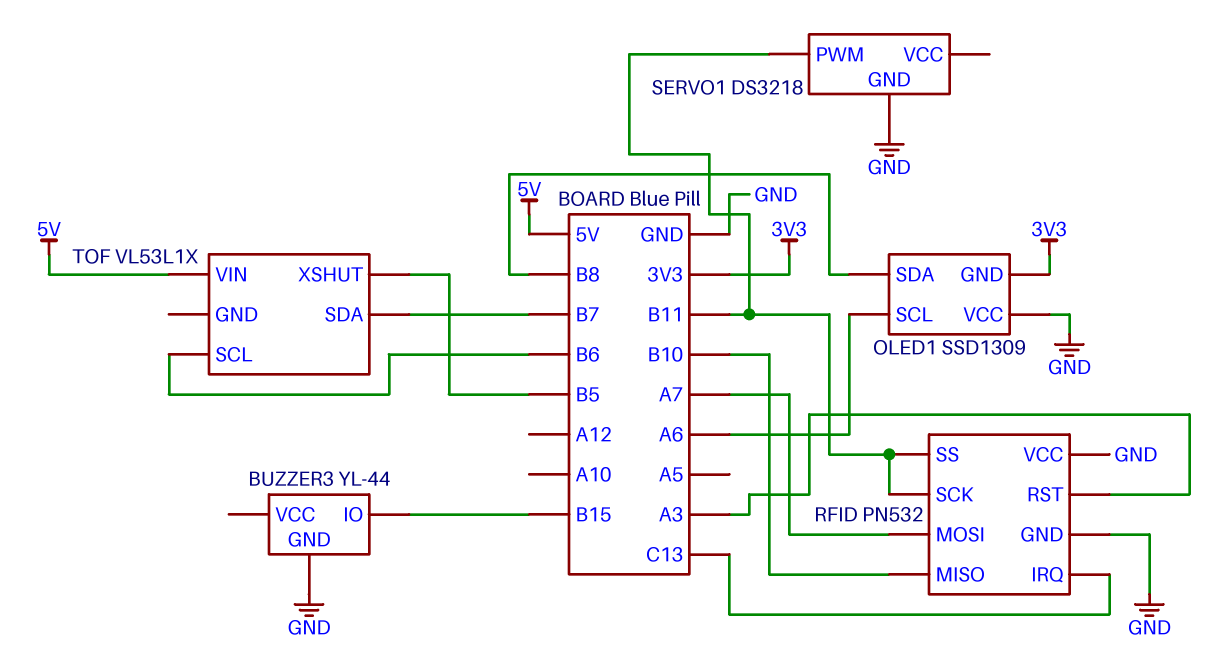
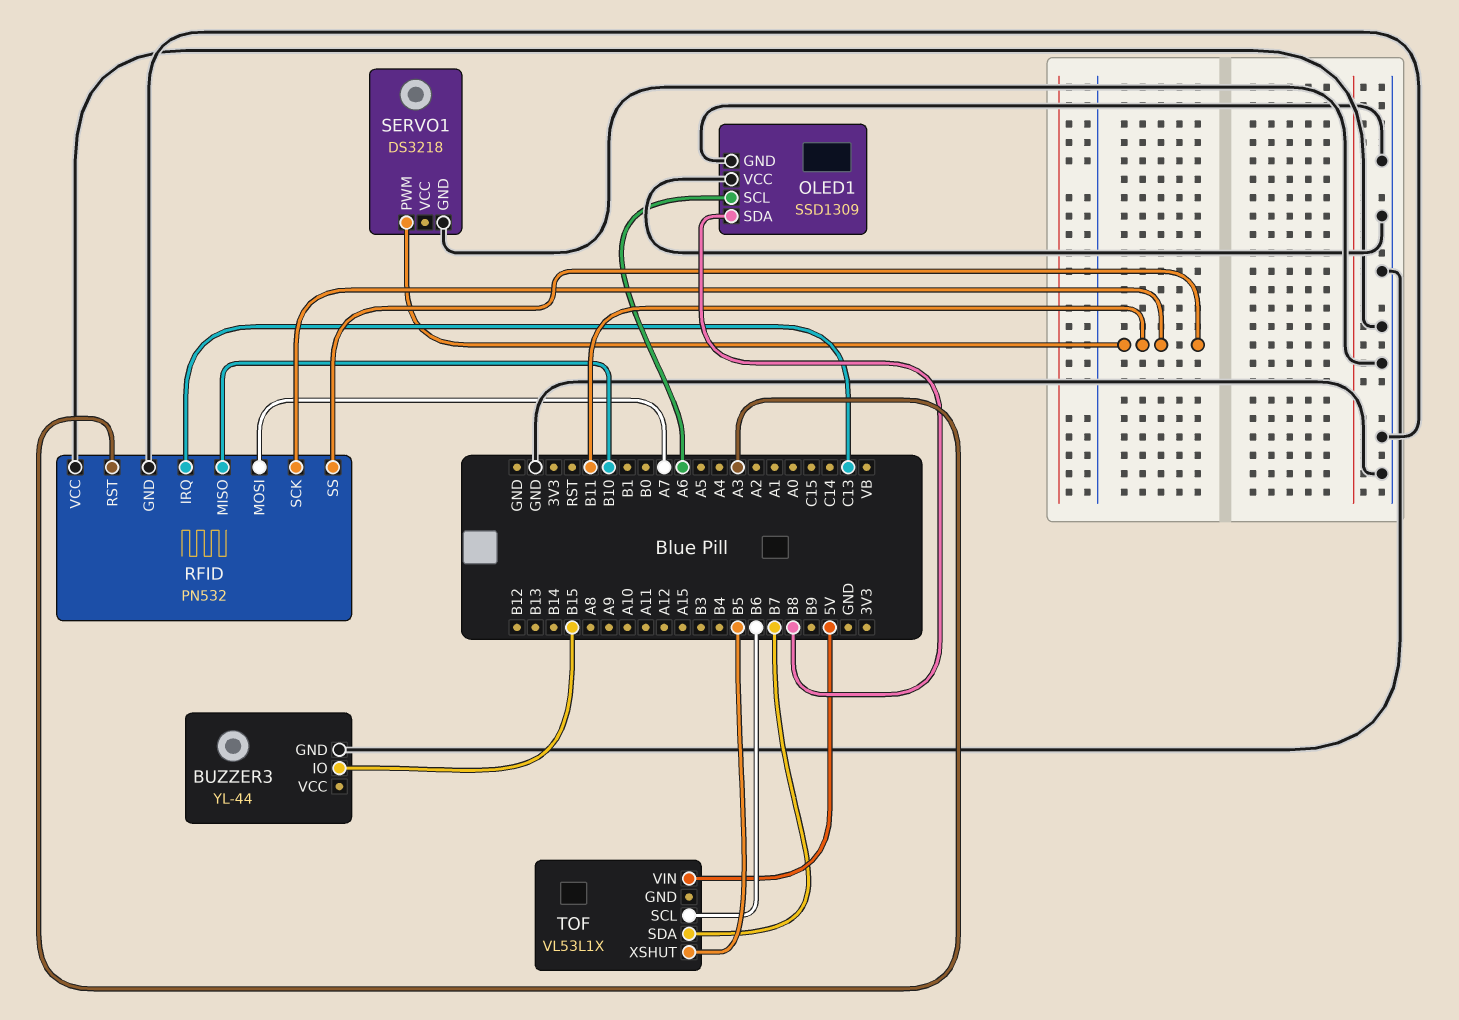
OLED1 pin GND: 3V3 -> GND

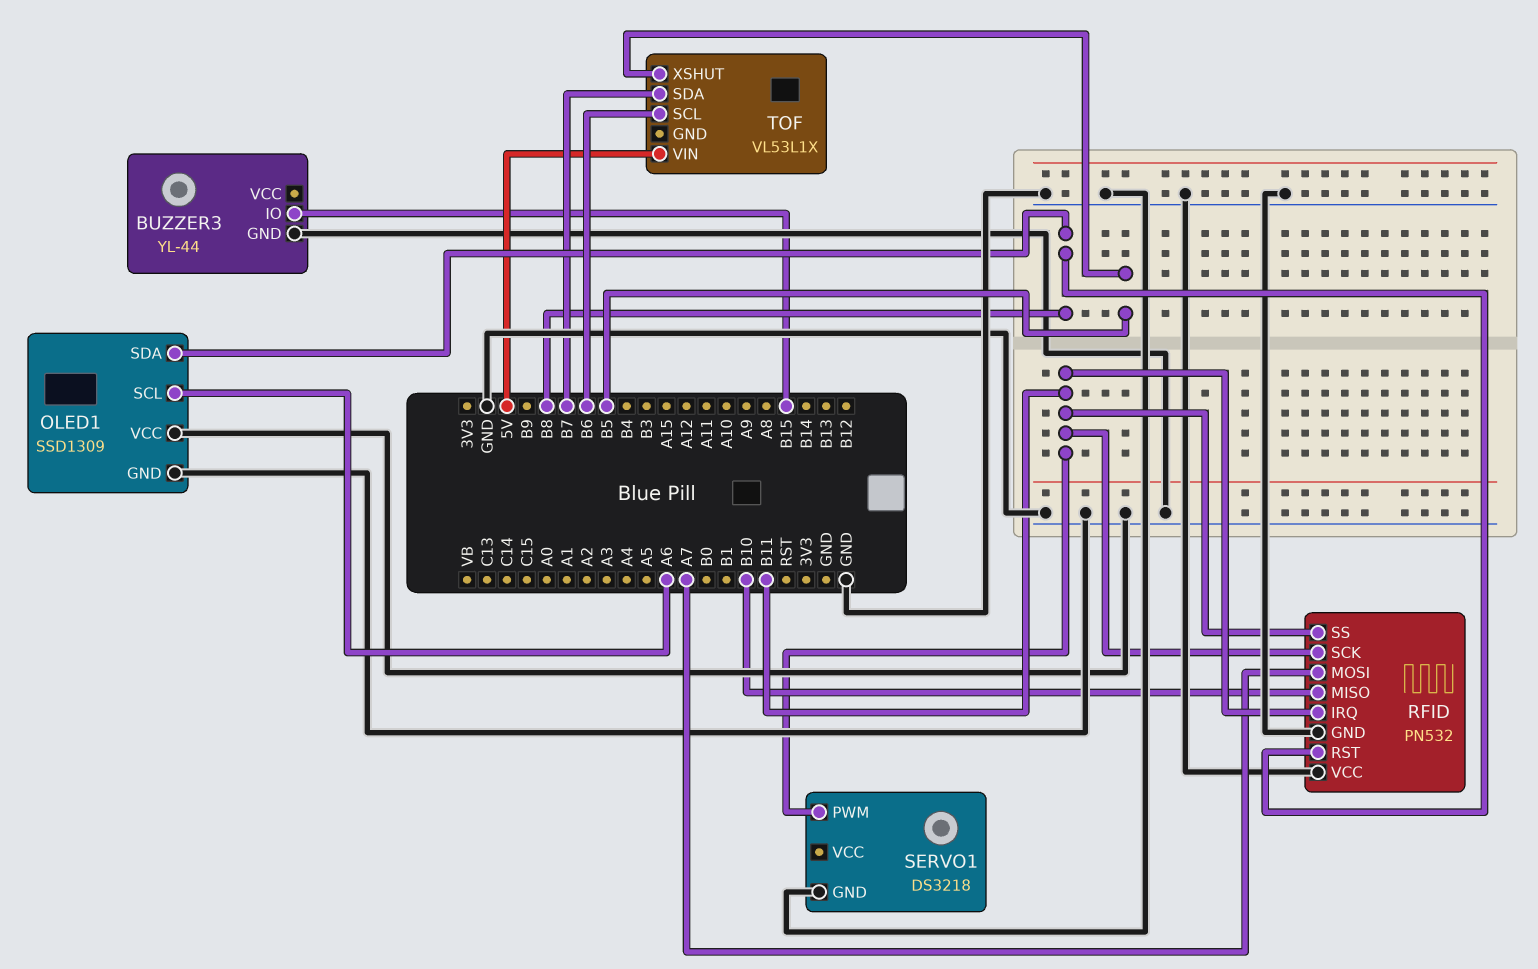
RFID pin IRQ: C13 -> B11
RFID pin RST: A3 -> B8

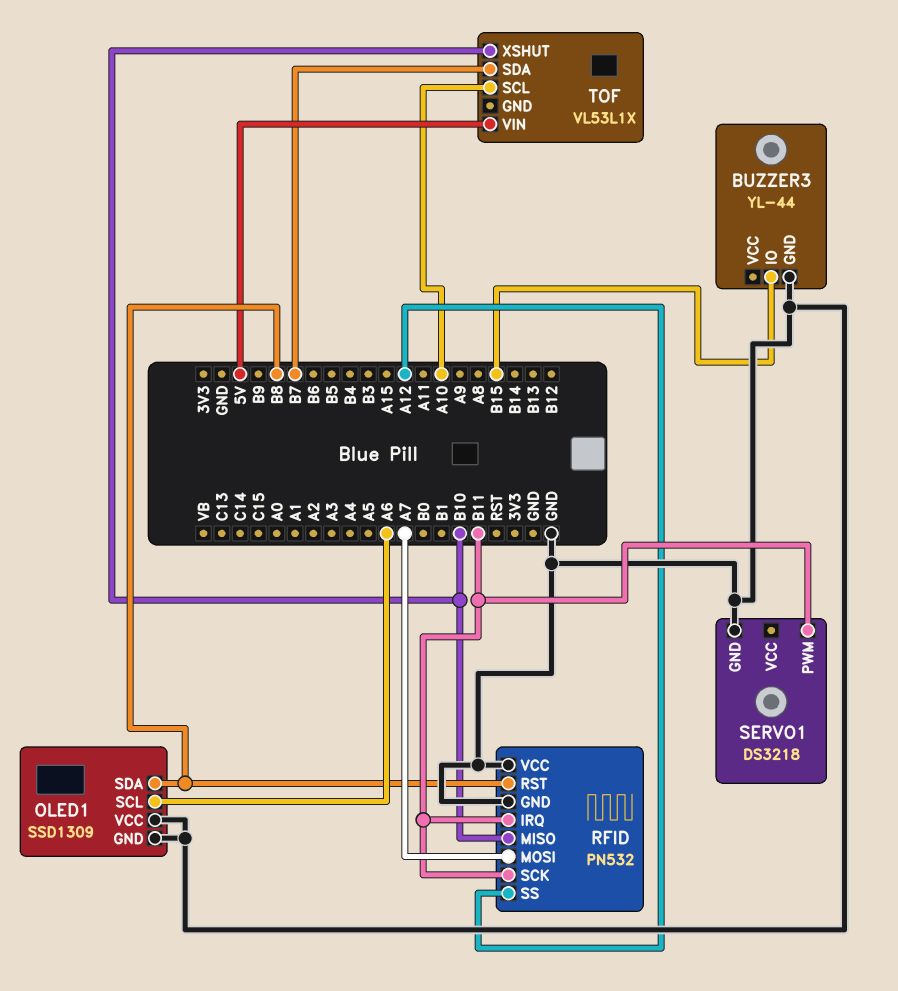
RFID pin SS: B11 -> A12
TOF pin SCL: B6 -> A10
TOF pin XSHUT: B5 -> B10

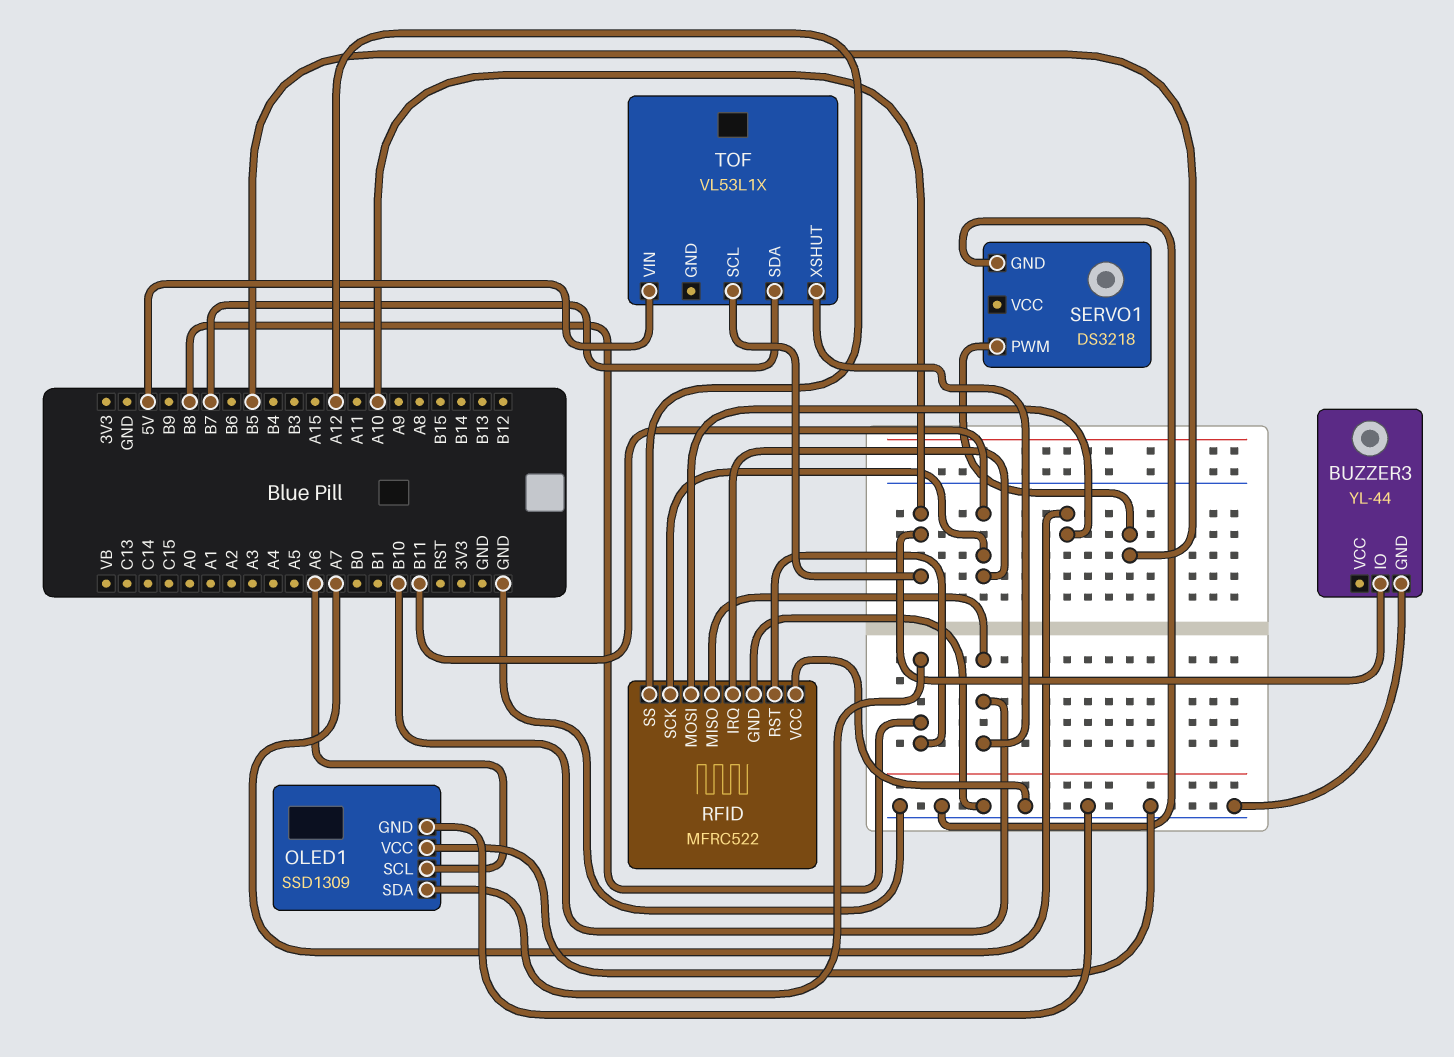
BUZZER3 pin IO: B15 -> A10
RFID: PN532 -> MFRC522
SERVO1 pin PWM: B11 -> B5

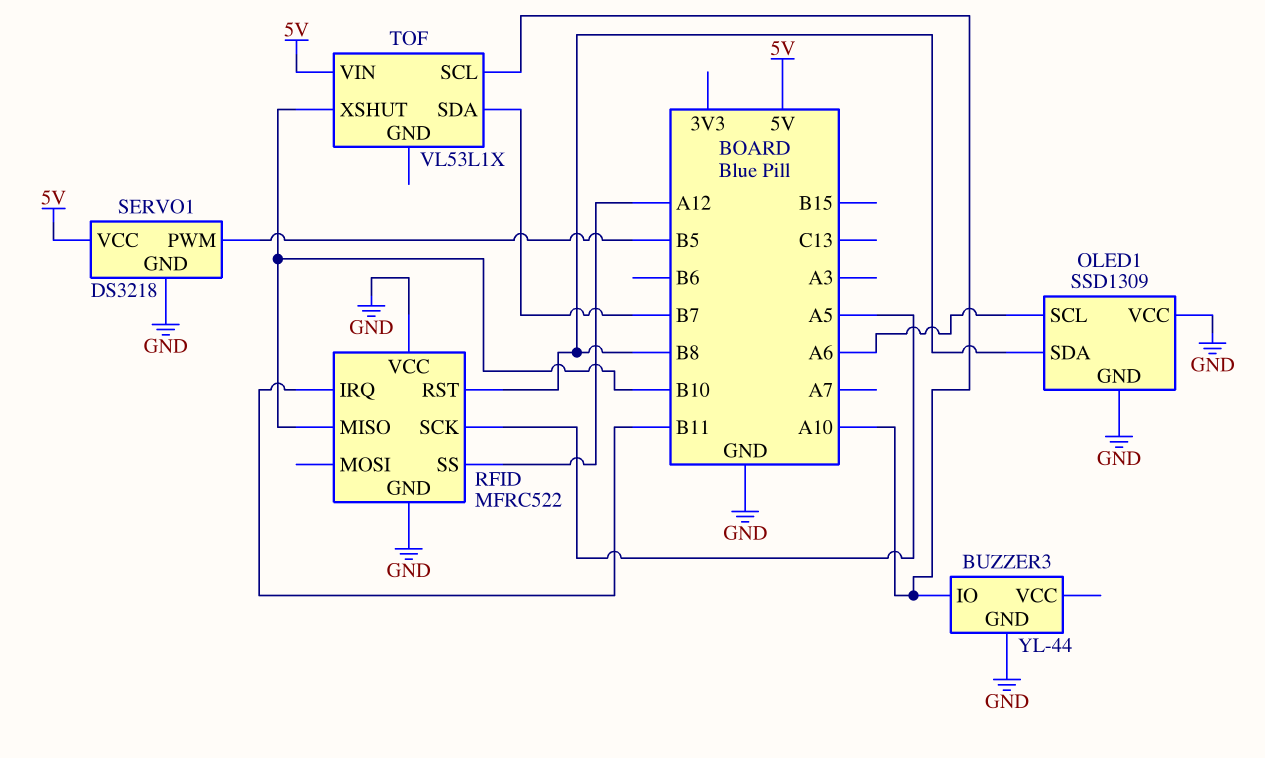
RFID pin MOSI: A7 -> none
RFID pin SCK: B11 -> A5
SERVO1 pin VCC: none -> 5V

